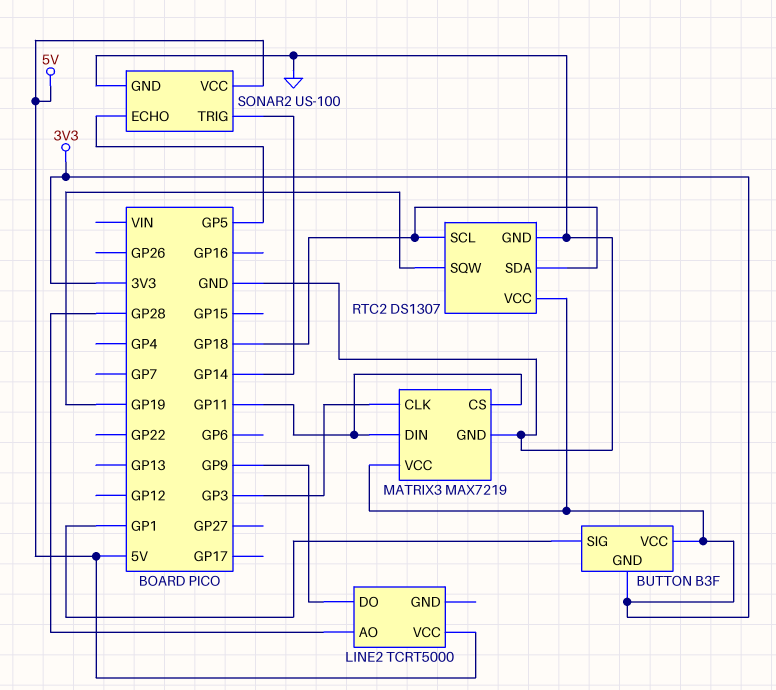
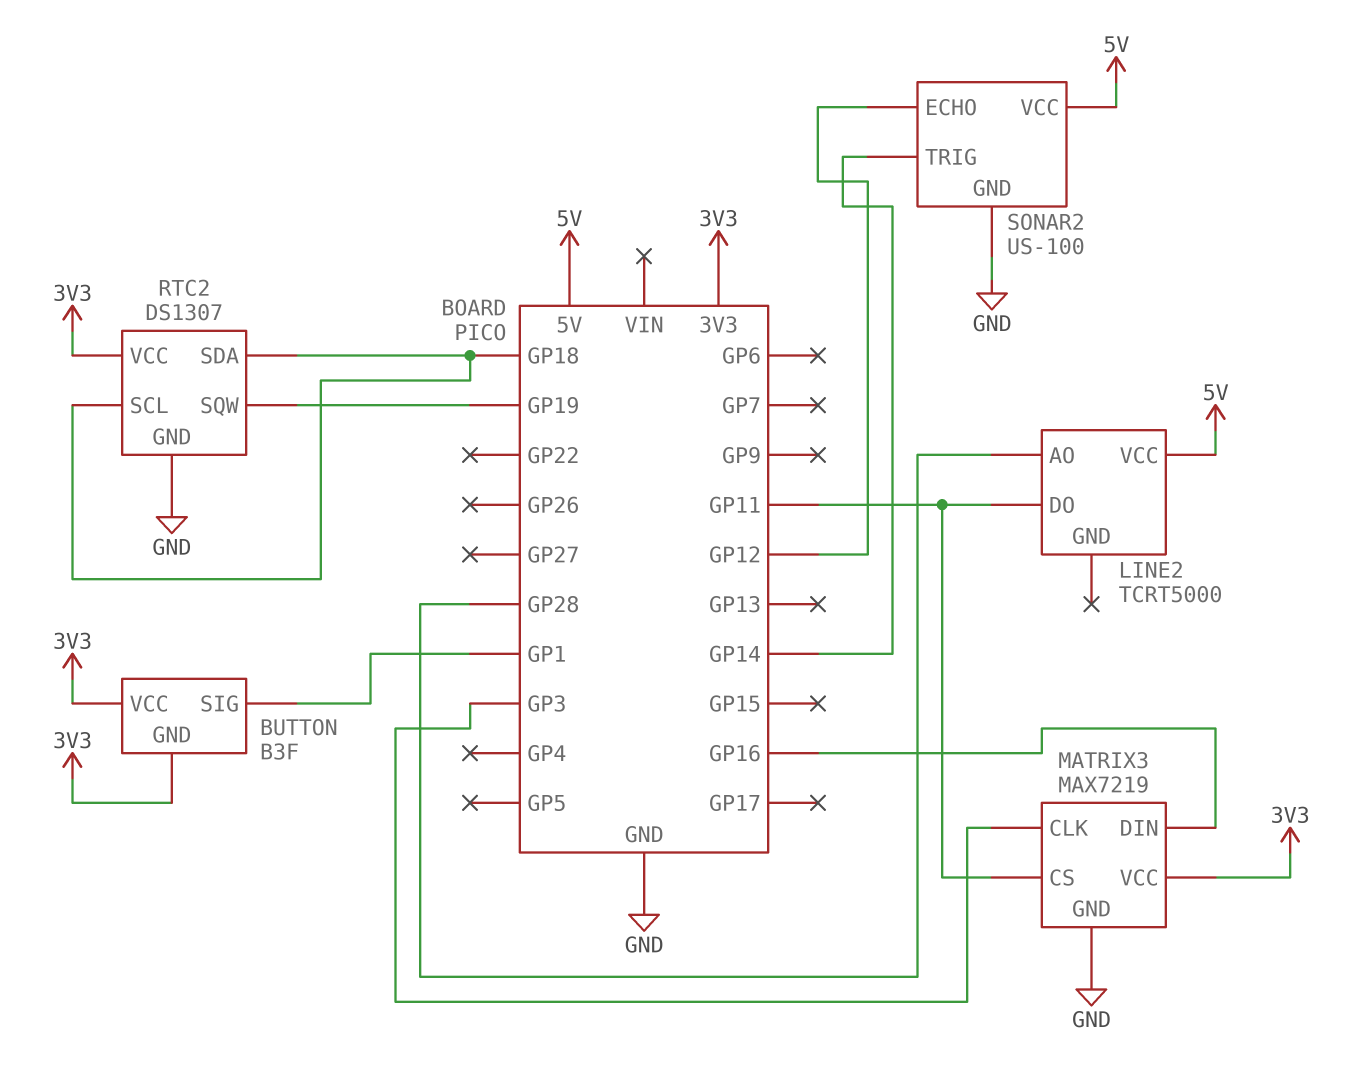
LINE2 pin DO: GP9 -> GP11
MATRIX3 pin DIN: GP11 -> GP16
SONAR2 pin ECHO: GP5 -> GP12

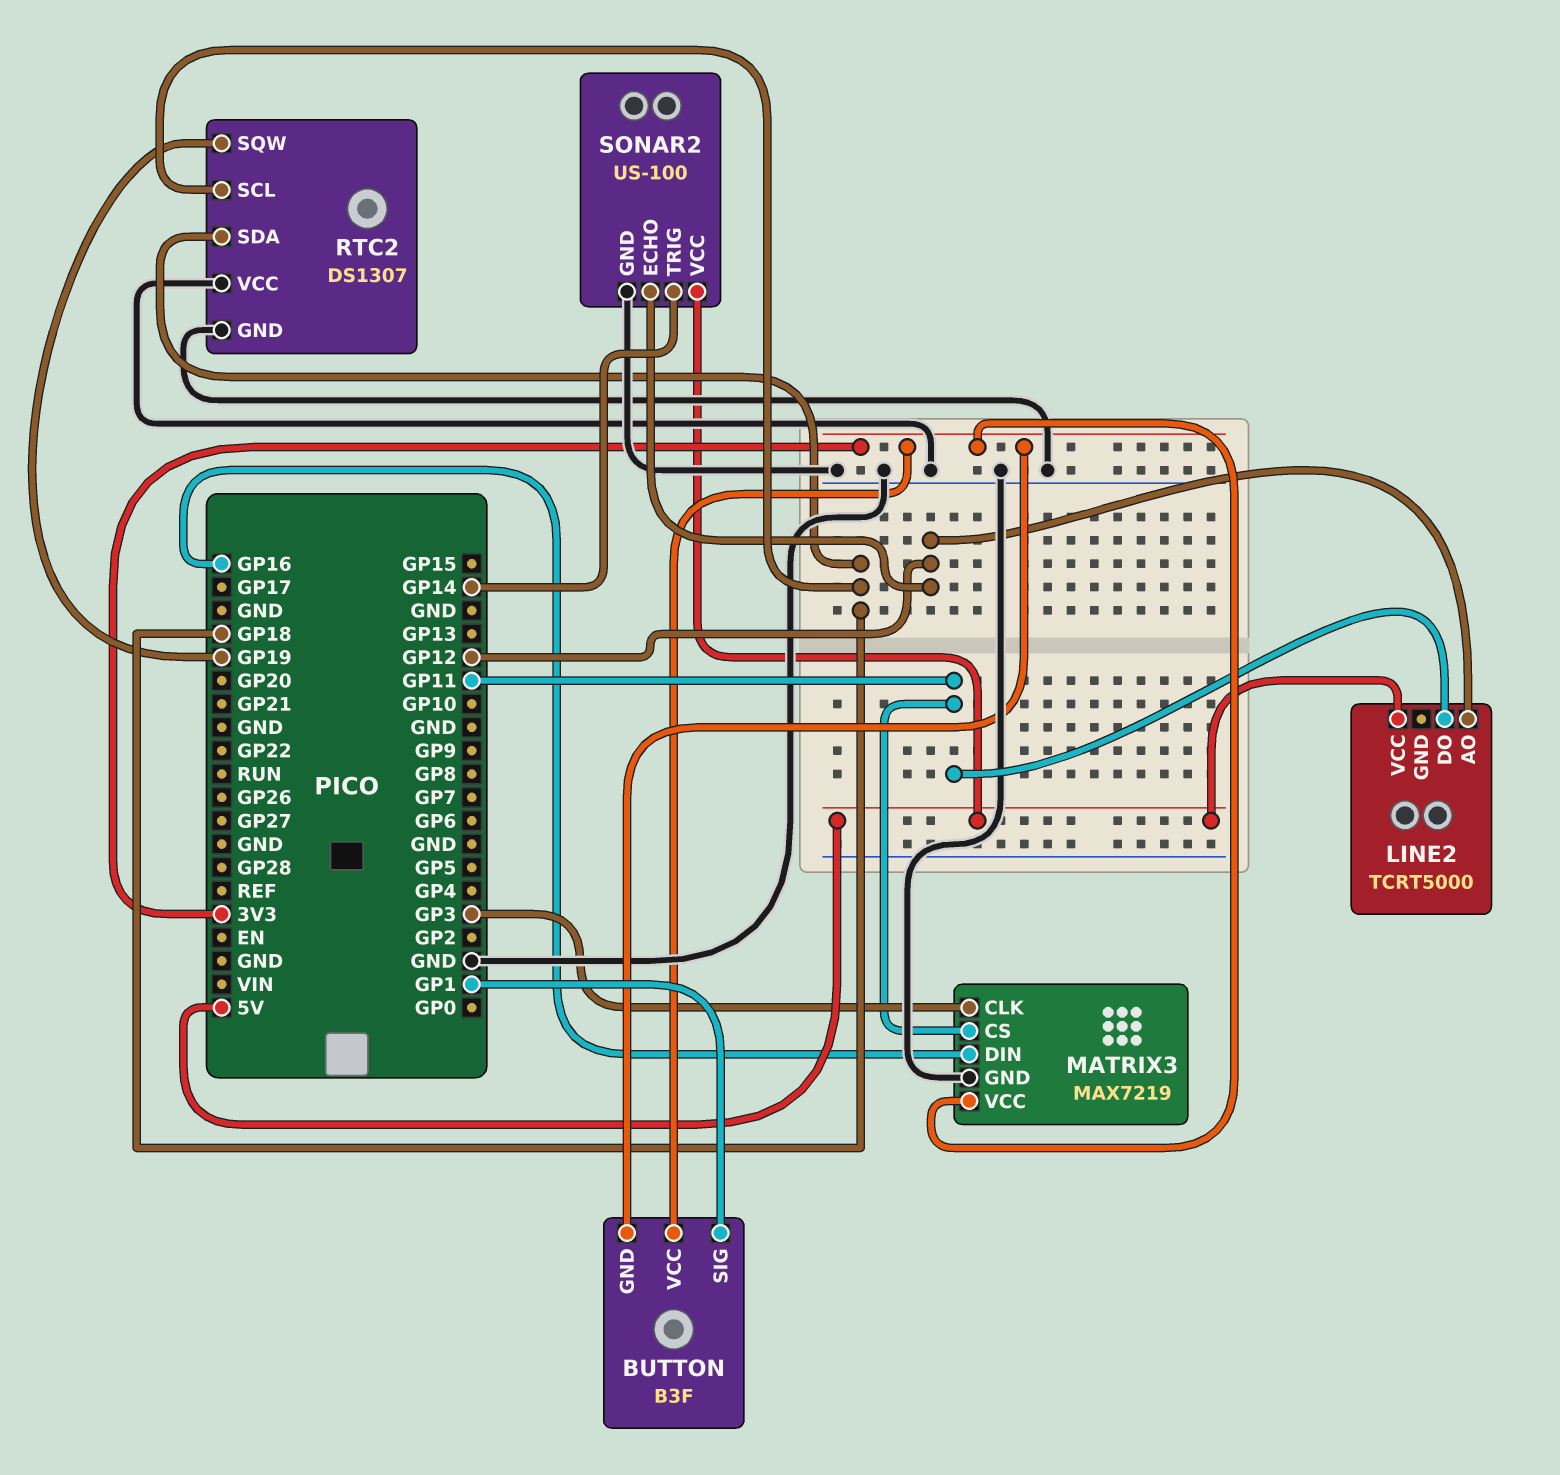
LINE2 pin AO: GP28 -> GP12
RTC2 pin VCC: 3V3 -> GND

